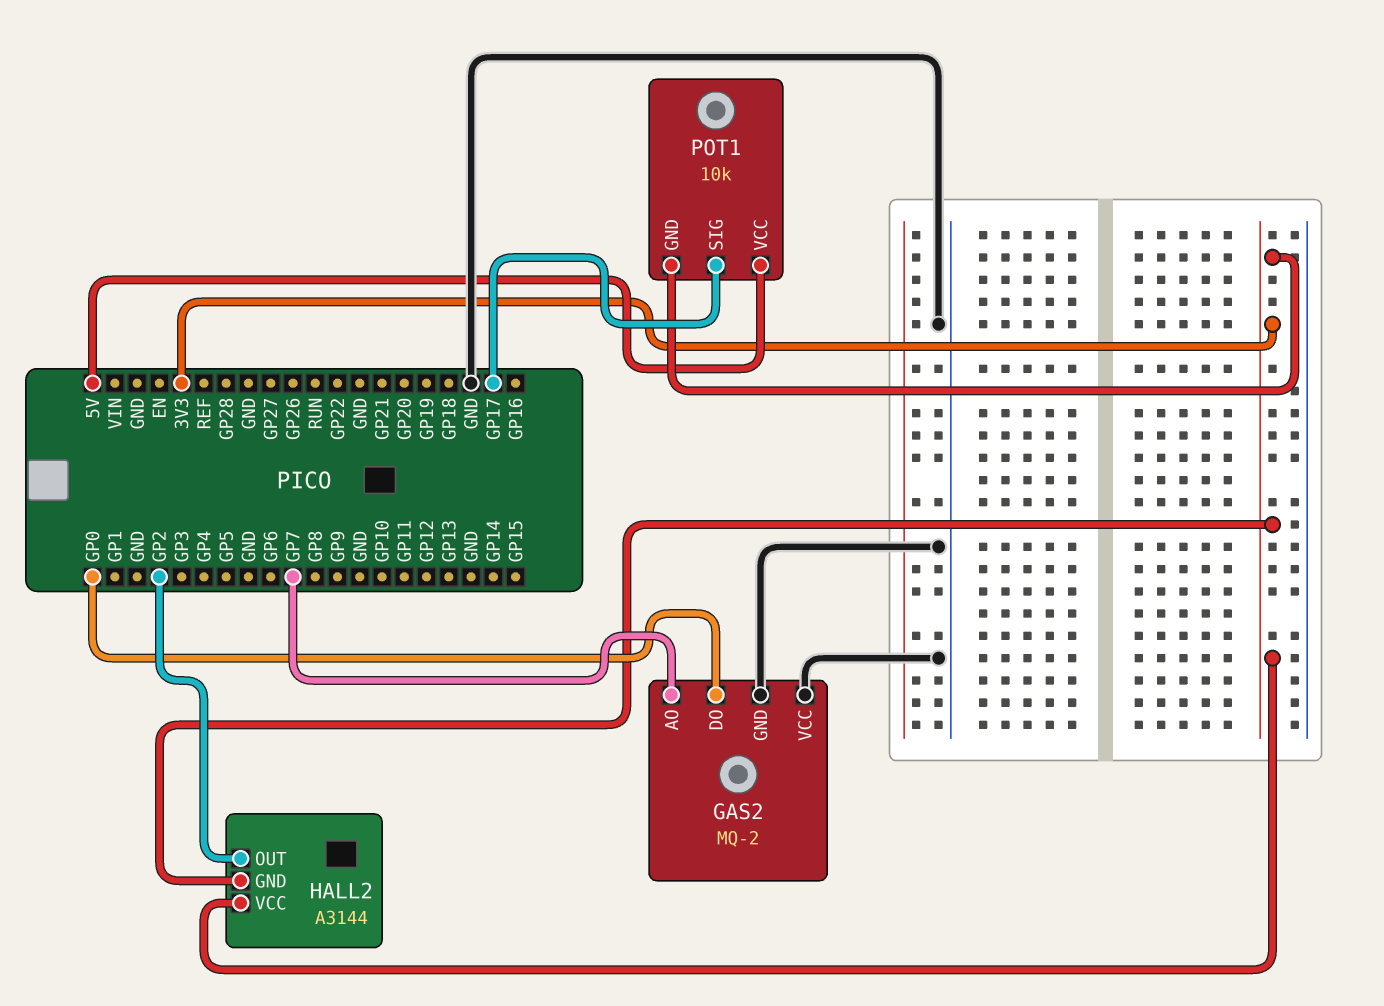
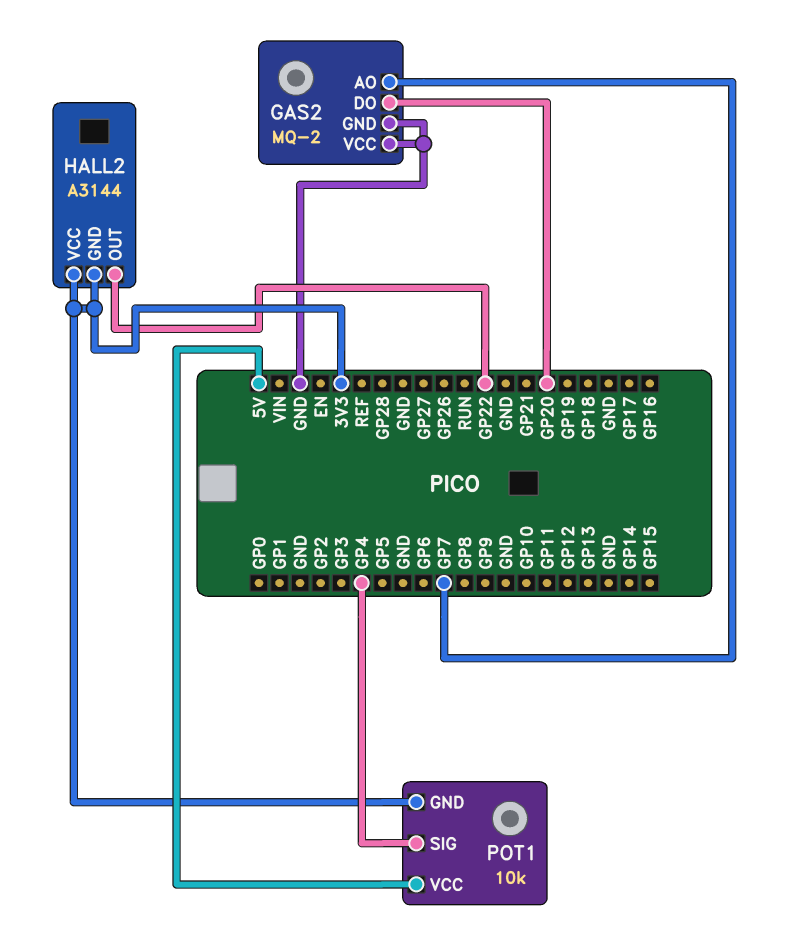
GAS2 pin DO: GP0 -> GP20
HALL2 pin OUT: GP2 -> GP22
POT1 pin SIG: GP17 -> GP4

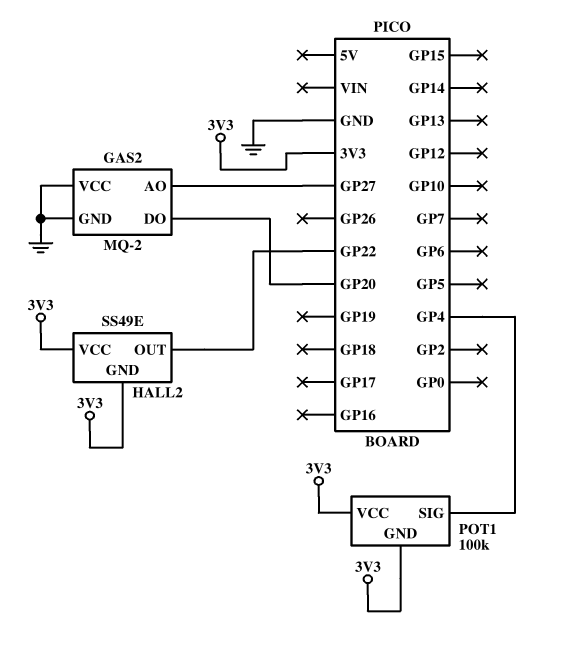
GAS2 pin AO: GP7 -> GP27
HALL2: A3144 -> SS49E
POT1: 10k -> 100k
POT1 pin VCC: 5V -> 3V3

